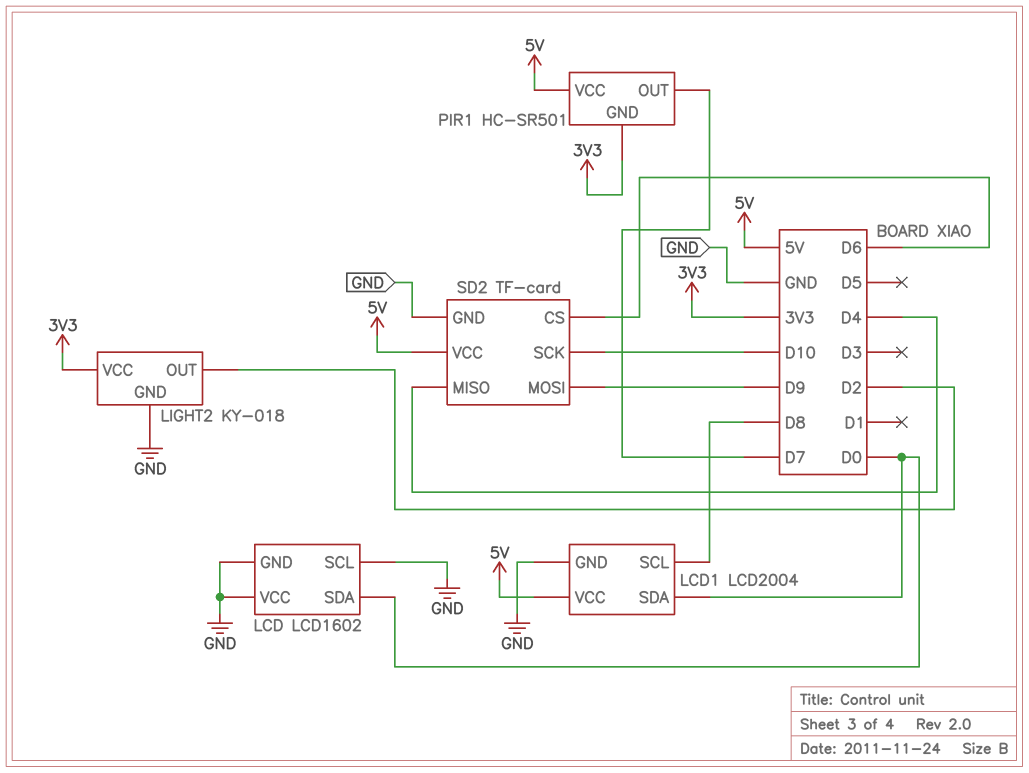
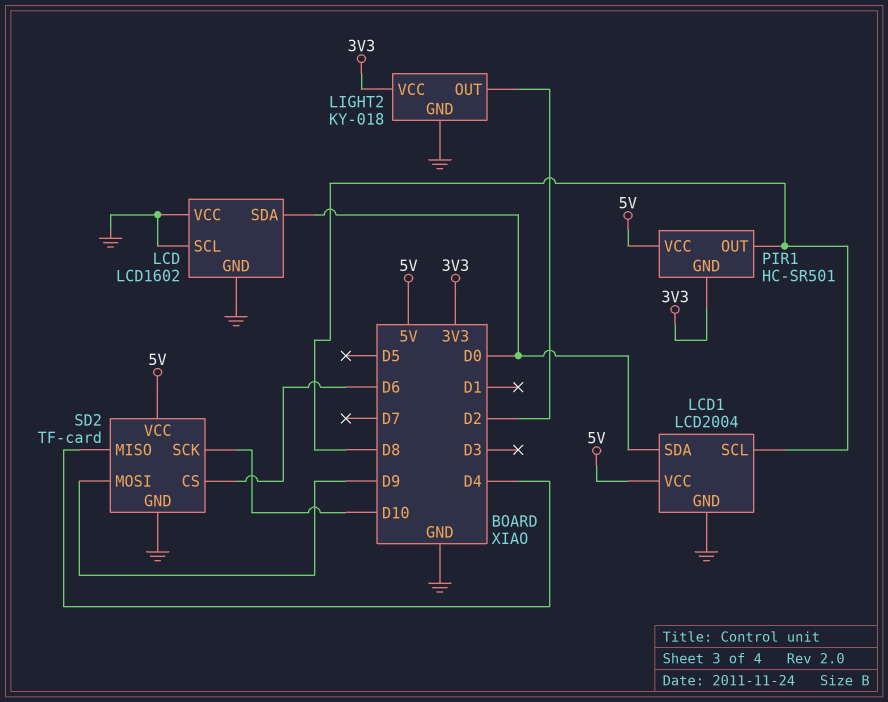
PIR1 pin OUT: D7 -> D8

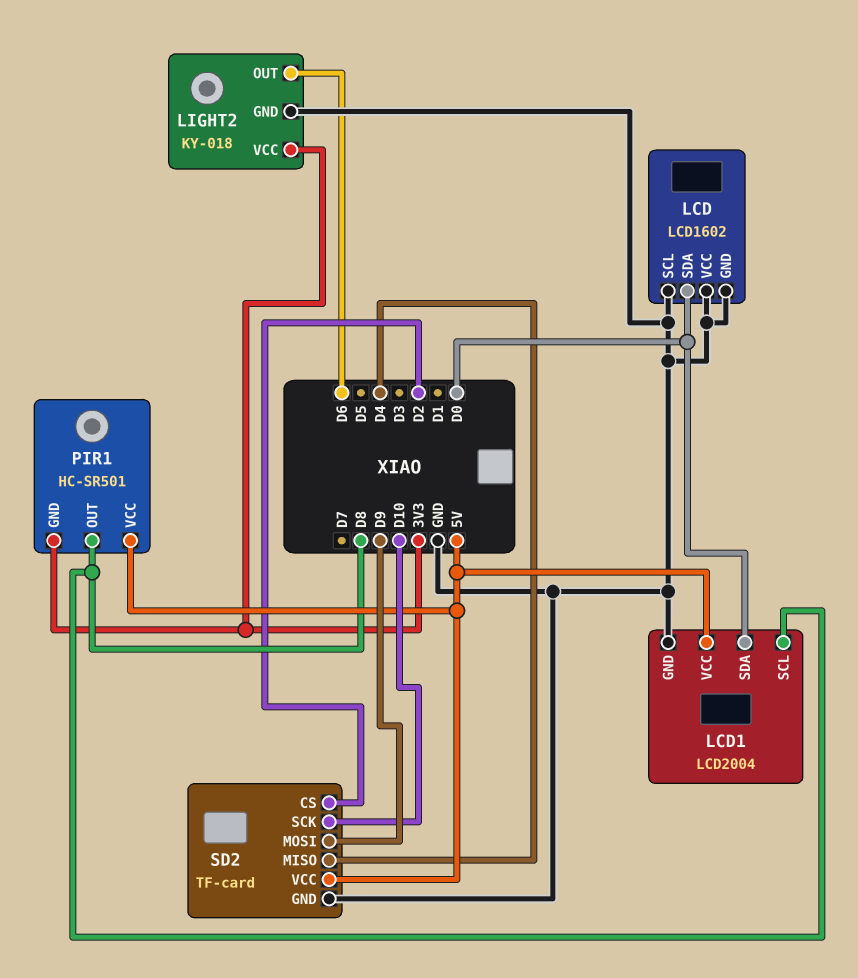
LIGHT2 pin OUT: D2 -> D6
SD2 pin CS: D6 -> D2

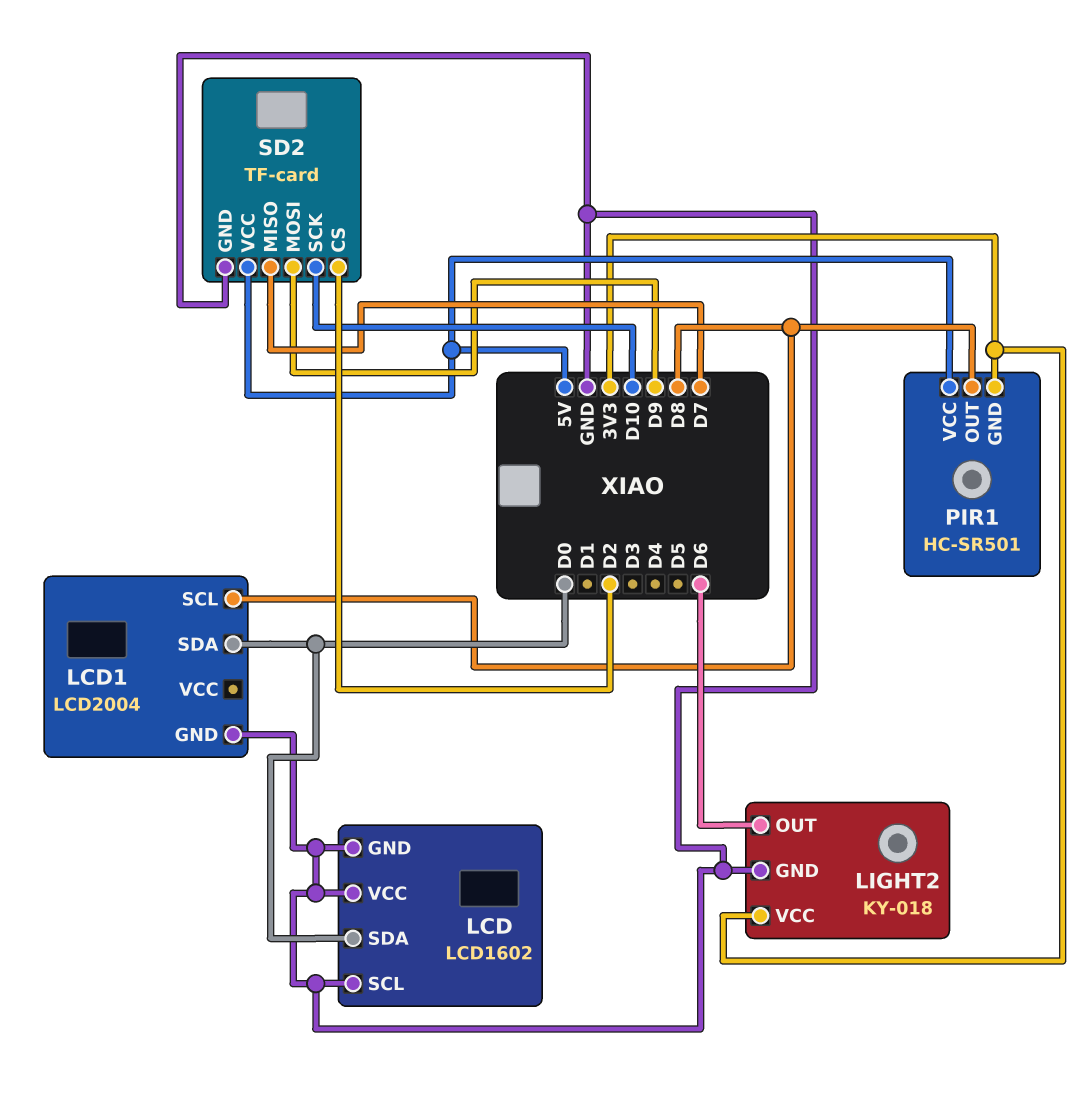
LCD1 pin VCC: 5V -> none
SD2 pin MISO: D4 -> D7

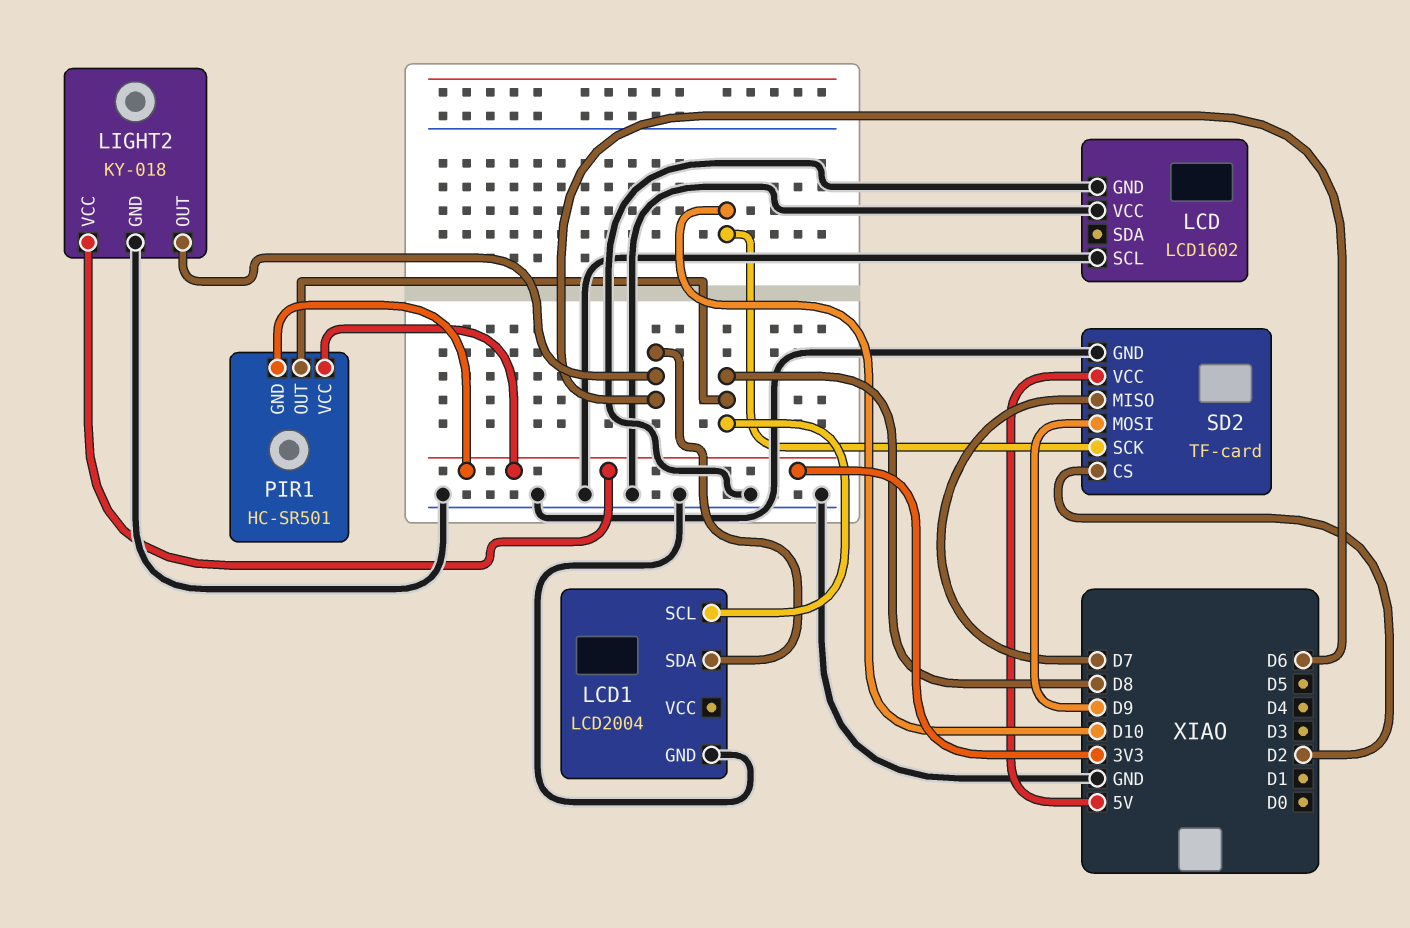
LCD pin SDA: D0 -> none
LCD1 pin SDA: D0 -> D6
PIR1 pin VCC: 5V -> 3V3

